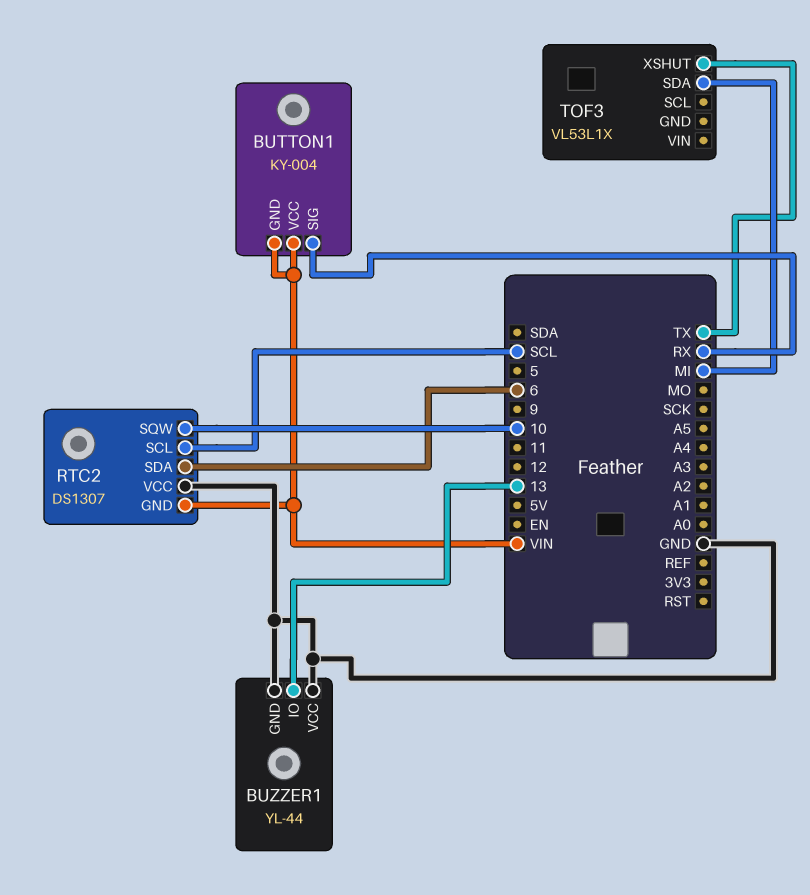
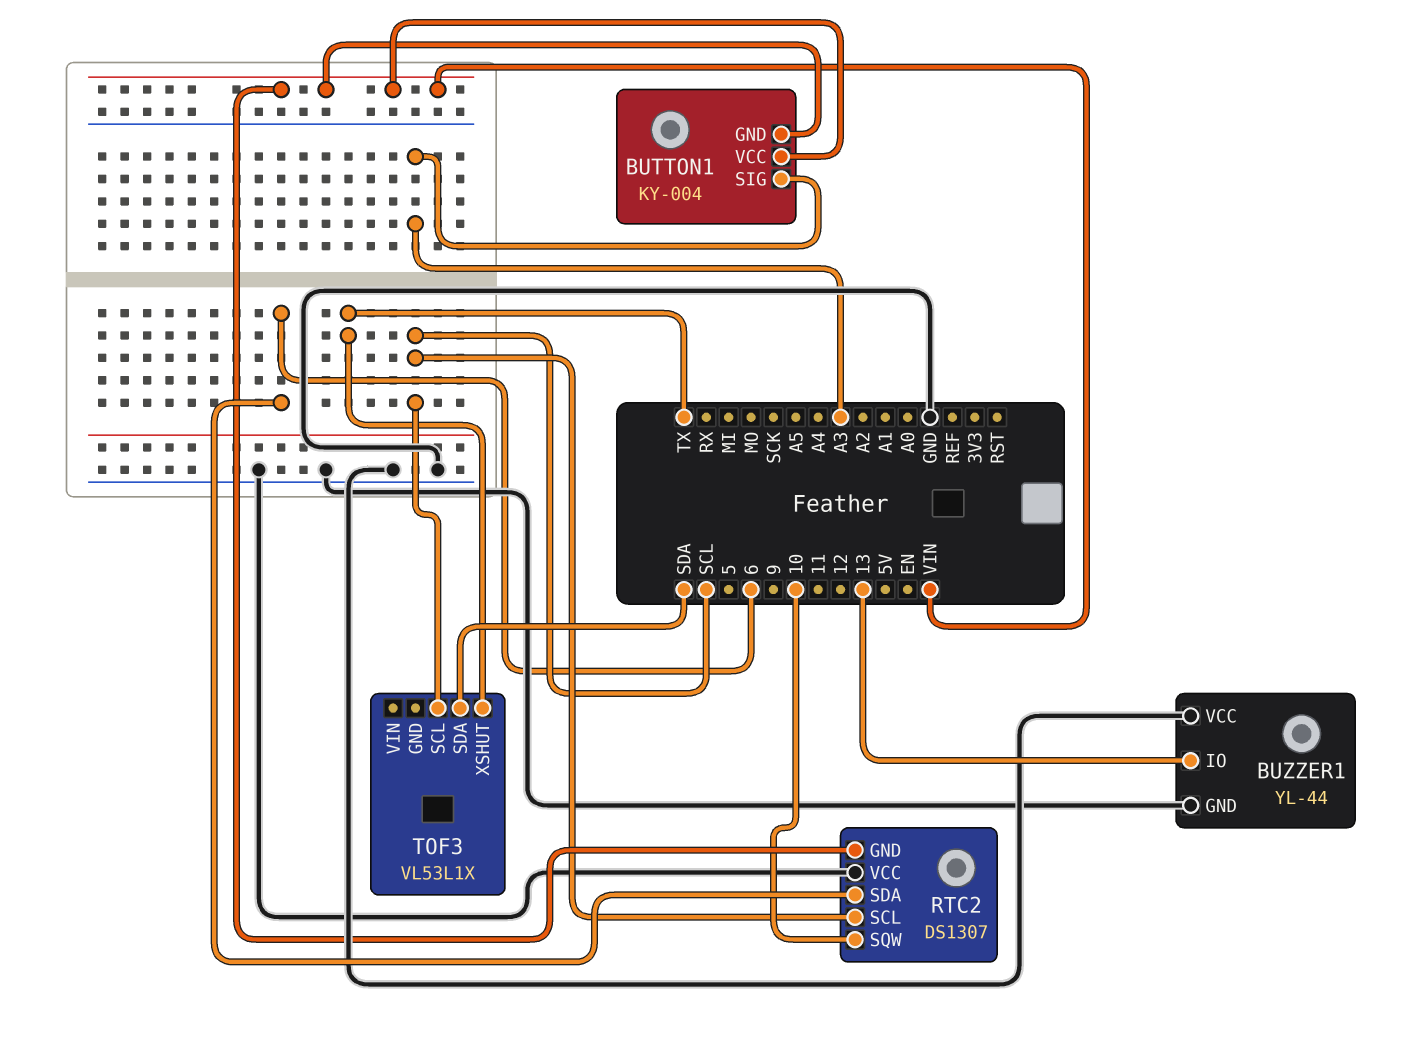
BUTTON1 pin SIG: RX -> A3
TOF3 pin SCL: none -> SCL
TOF3 pin SDA: MI -> SDA

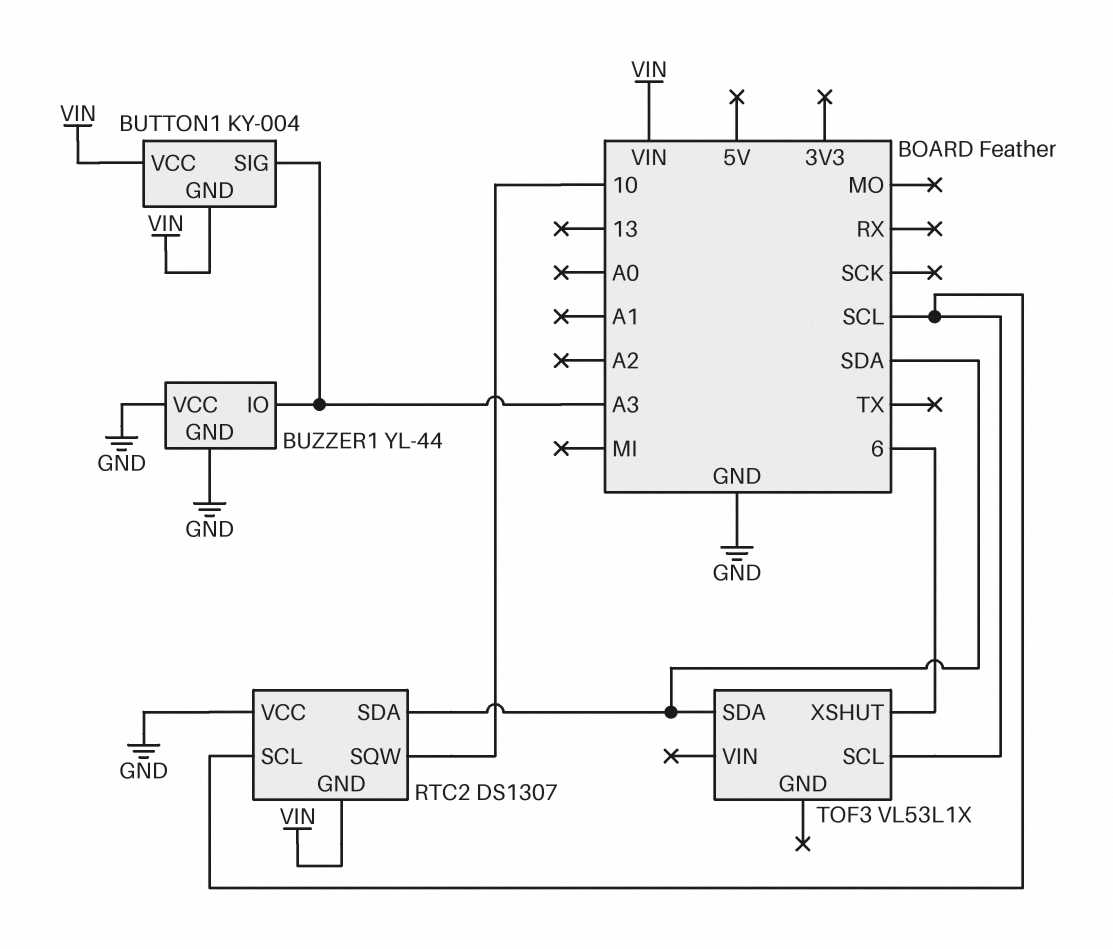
BUZZER1 pin IO: 13 -> A3
RTC2 pin SDA: 6 -> SDA
TOF3 pin XSHUT: TX -> 6

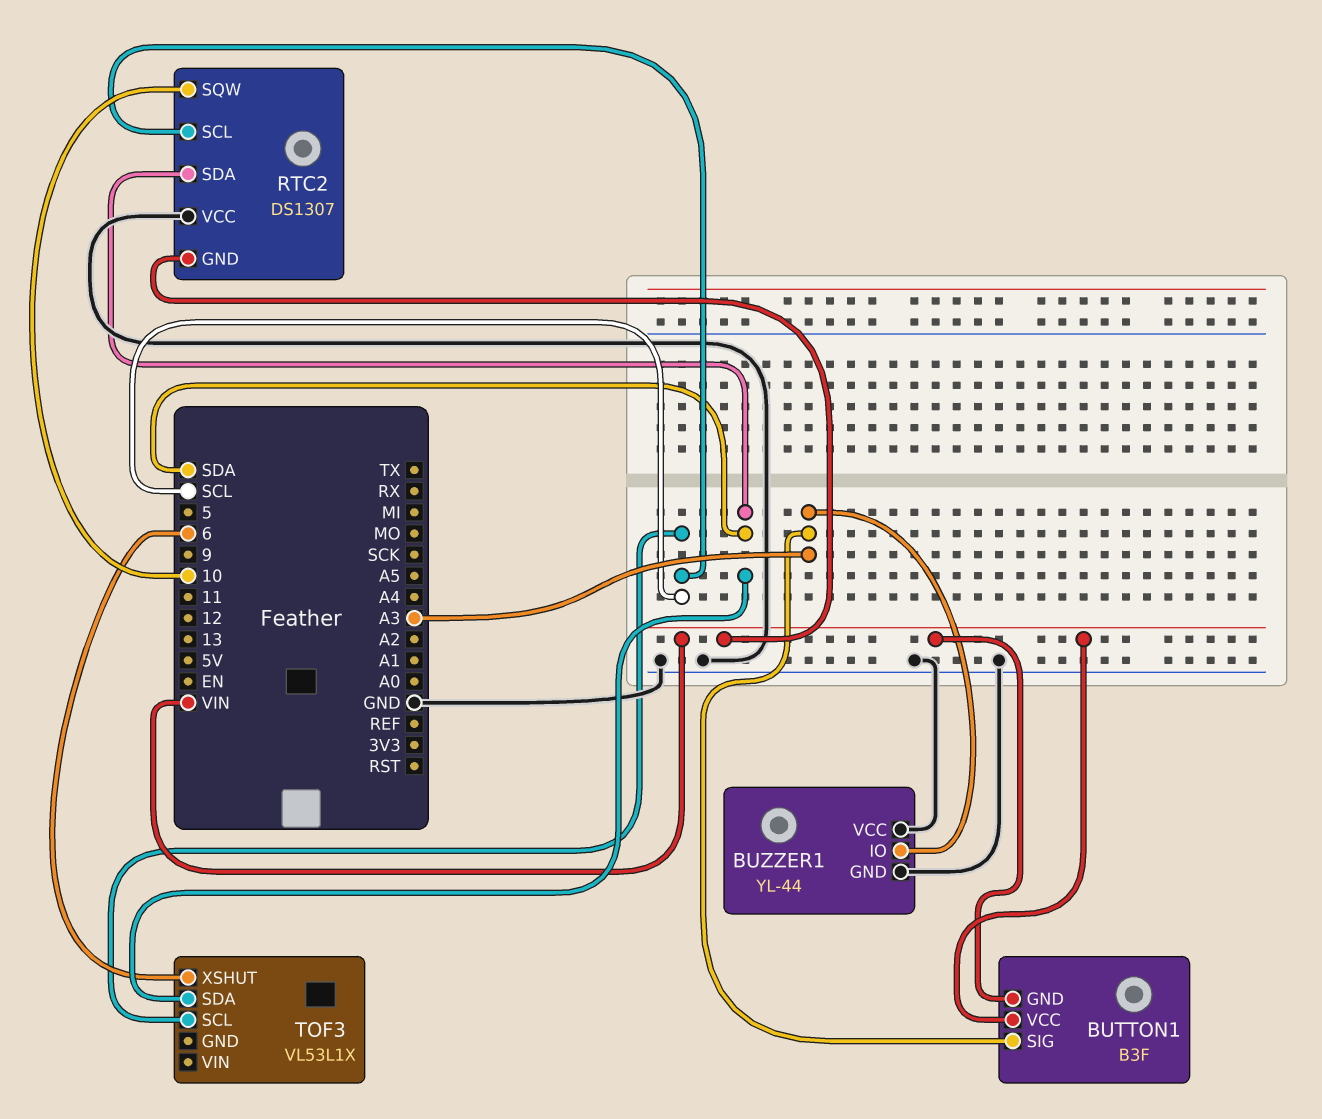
BUTTON1: KY-004 -> B3F

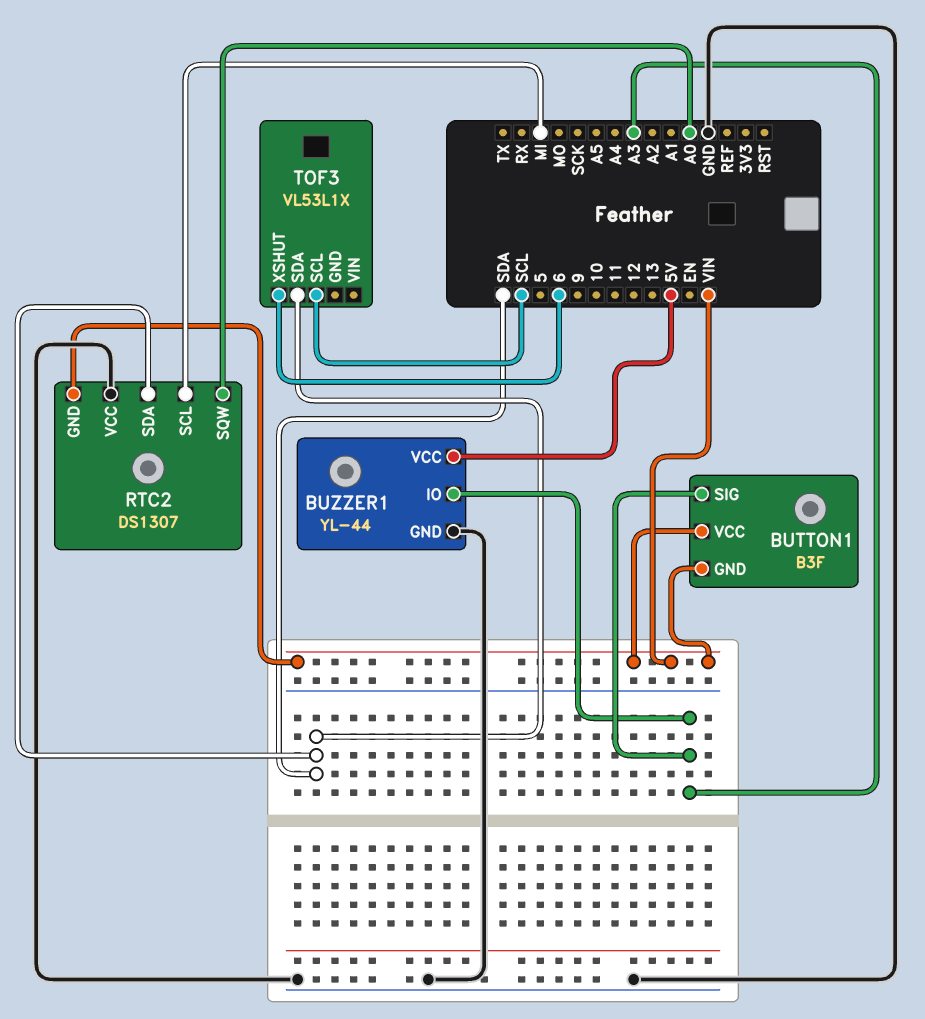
BUZZER1 pin VCC: GND -> 5V
RTC2 pin SCL: SCL -> MI
RTC2 pin SQW: 10 -> A0

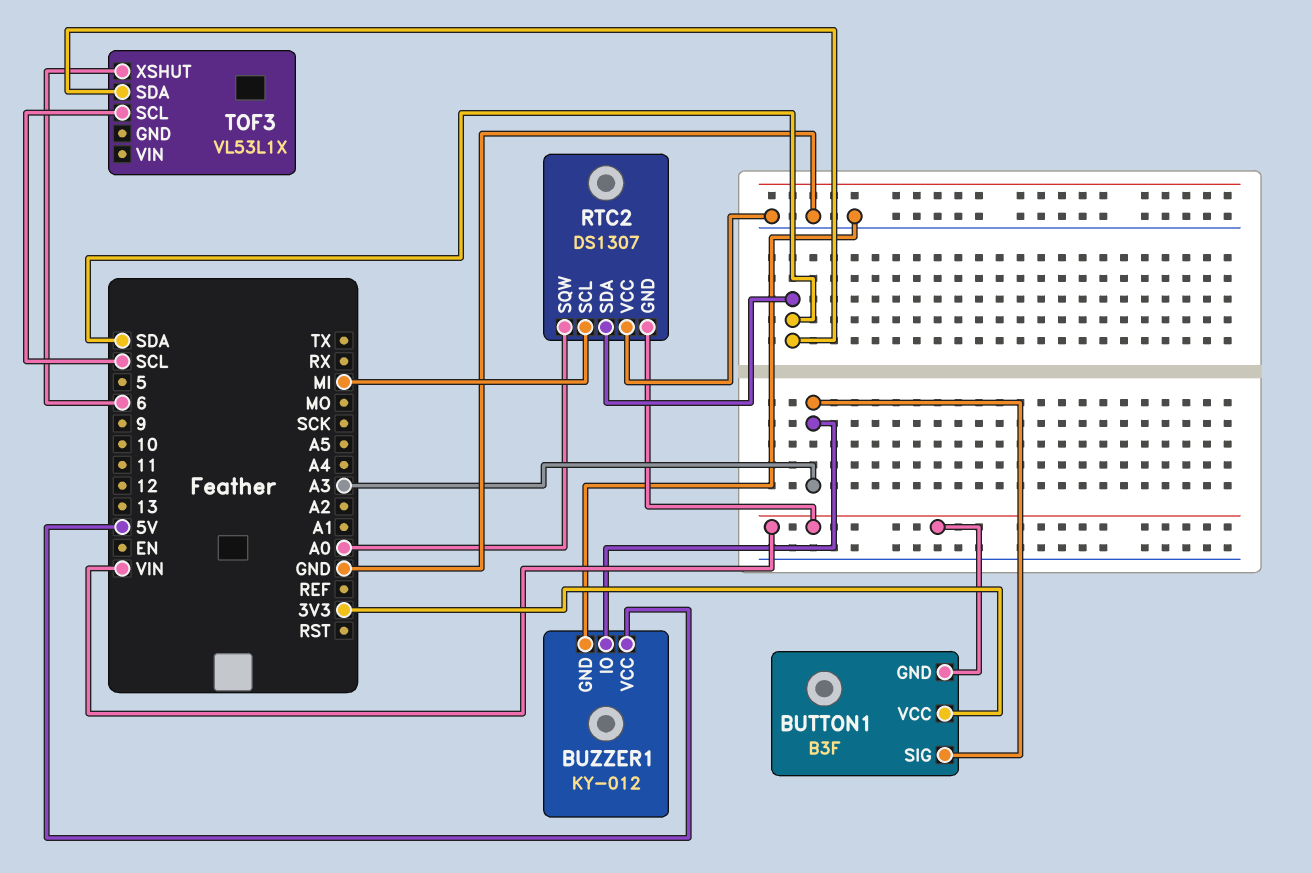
BUTTON1 pin VCC: VIN -> 3V3
BUZZER1: YL-44 -> KY-012

